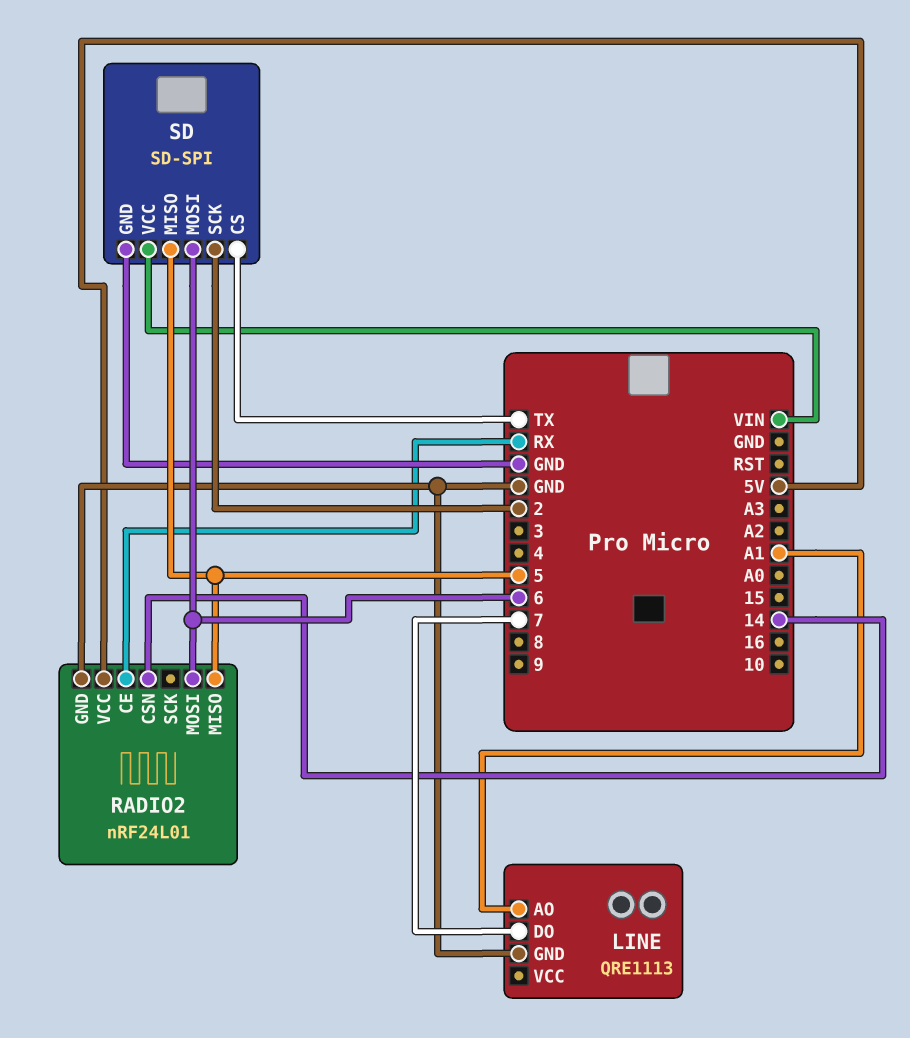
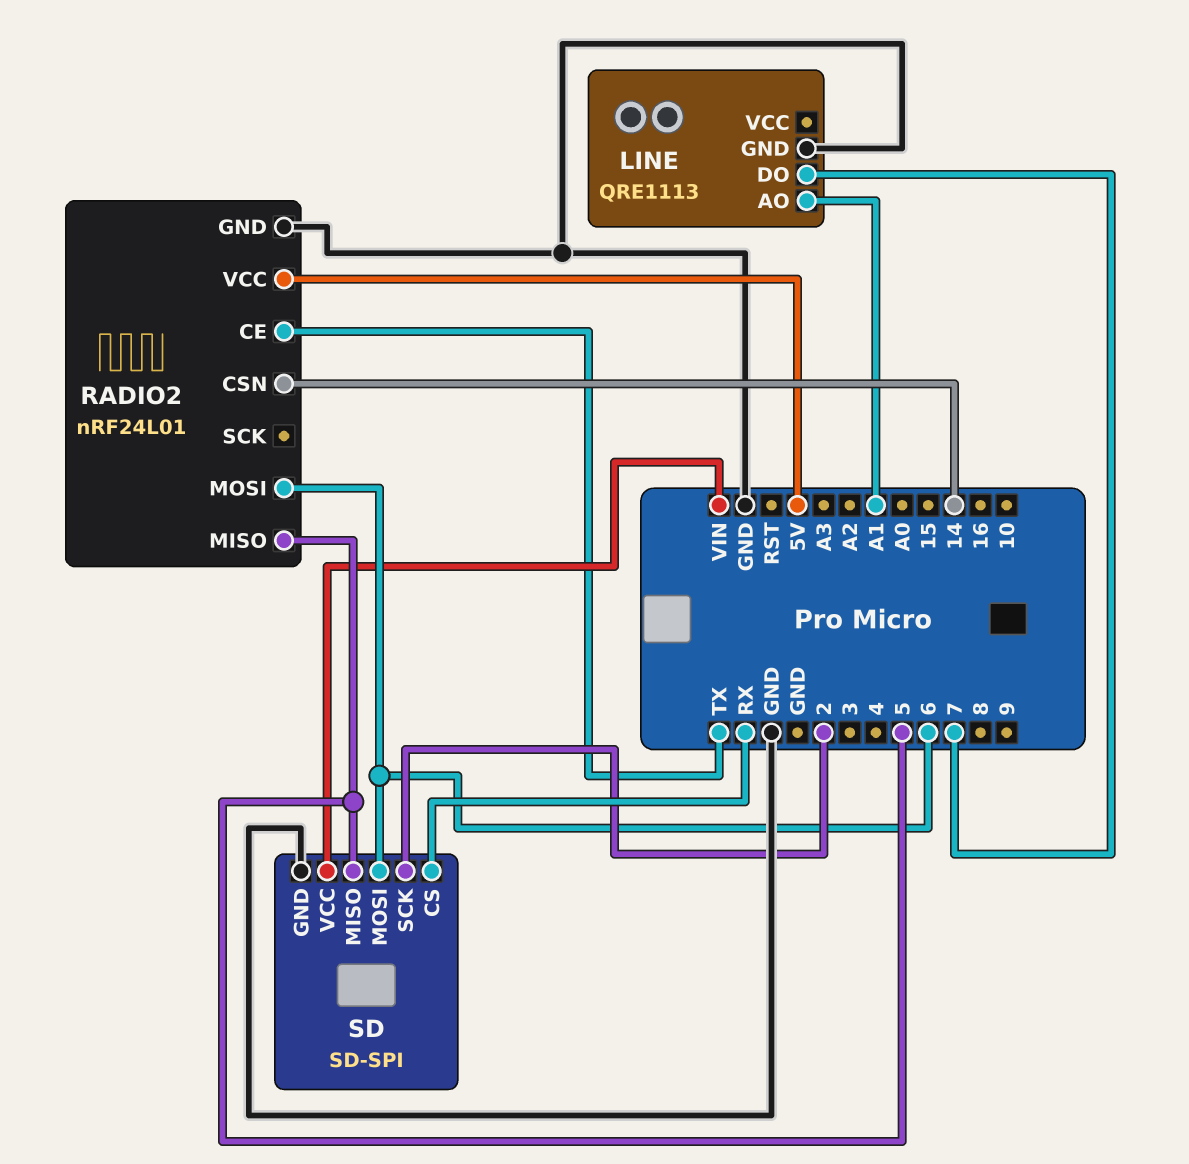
RADIO2 pin CE: RX -> TX
SD pin CS: TX -> RX

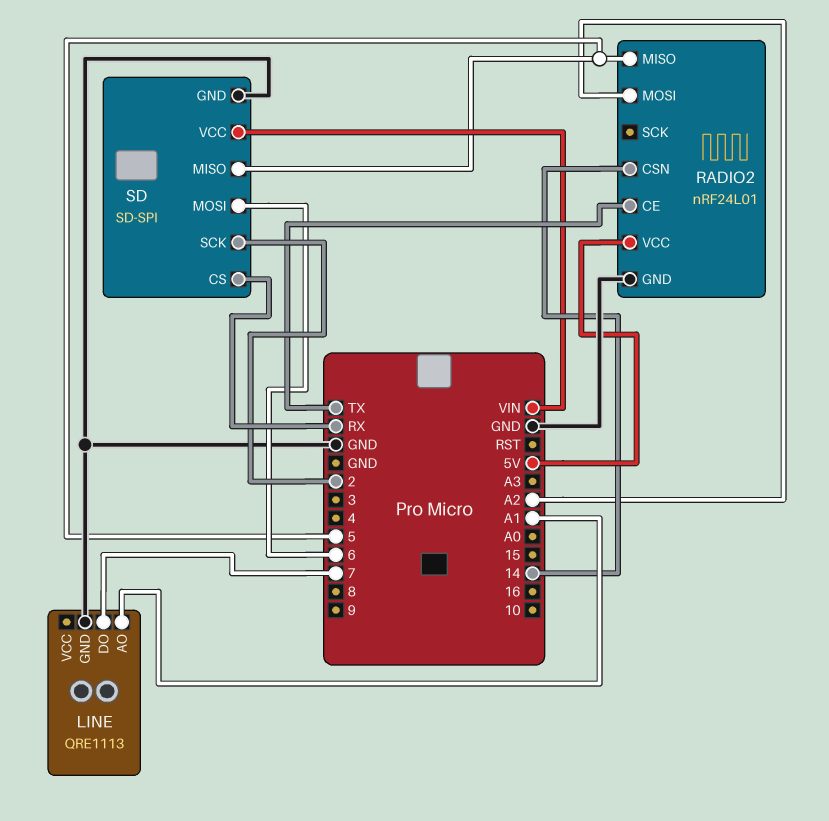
RADIO2 pin MOSI: 6 -> A2

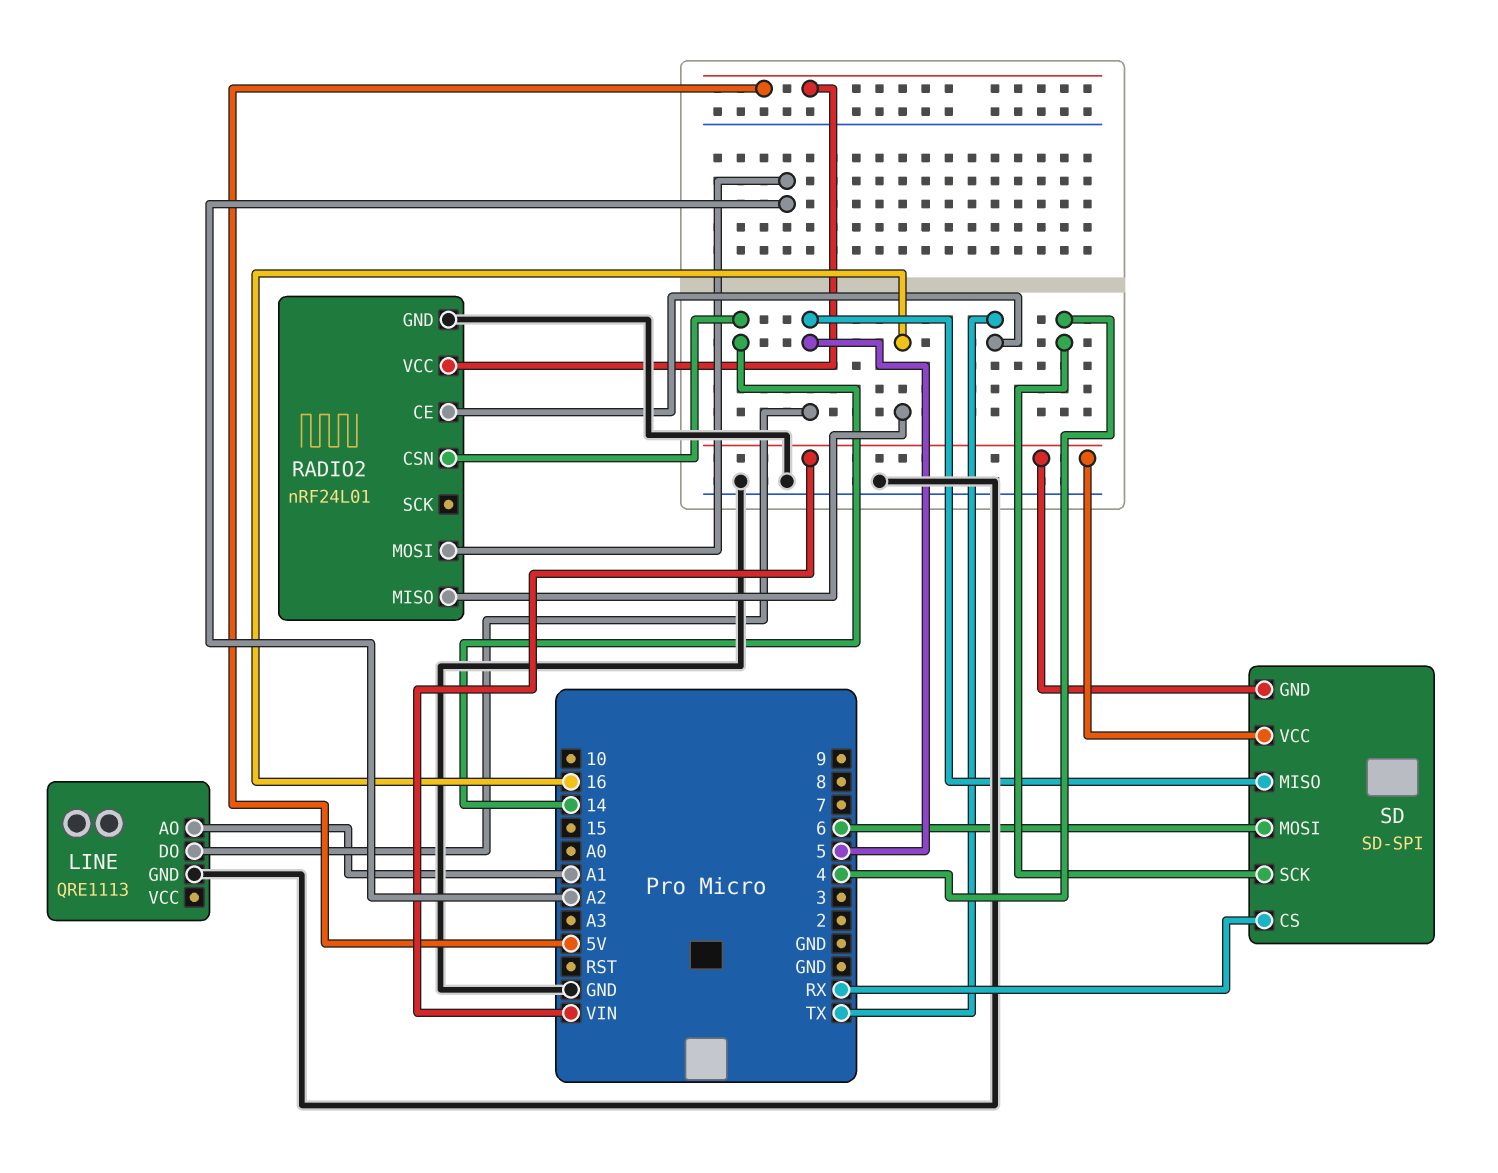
LINE pin DO: 7 -> 5
RADIO2 pin MISO: 5 -> 16
SD pin GND: GND -> VIN
SD pin SCK: 2 -> 4

